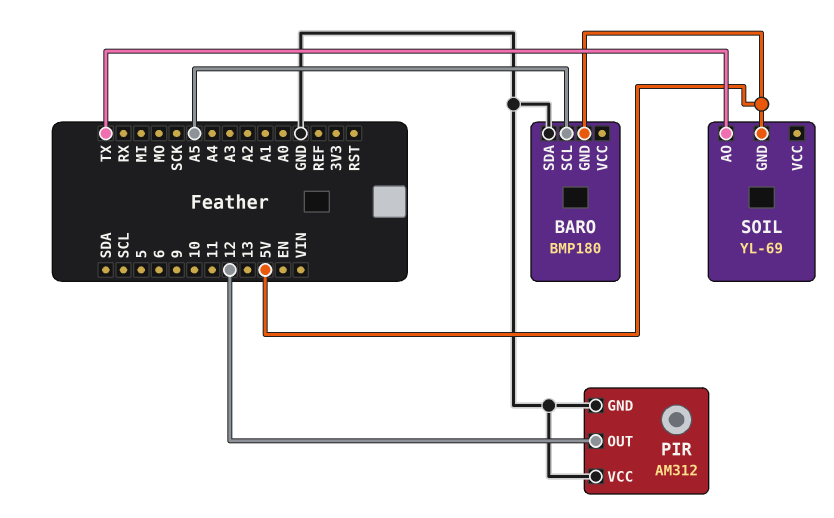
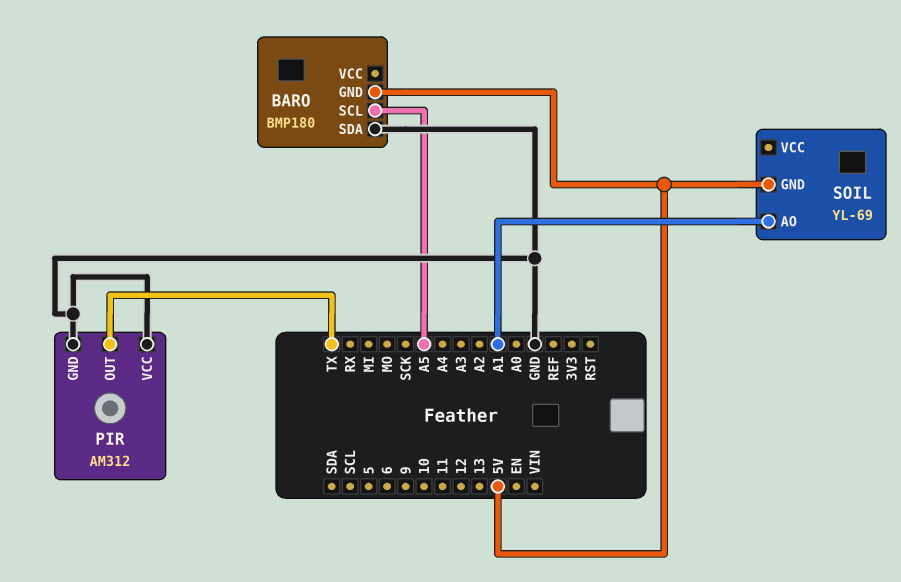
PIR pin OUT: 12 -> TX
SOIL pin AO: TX -> A1

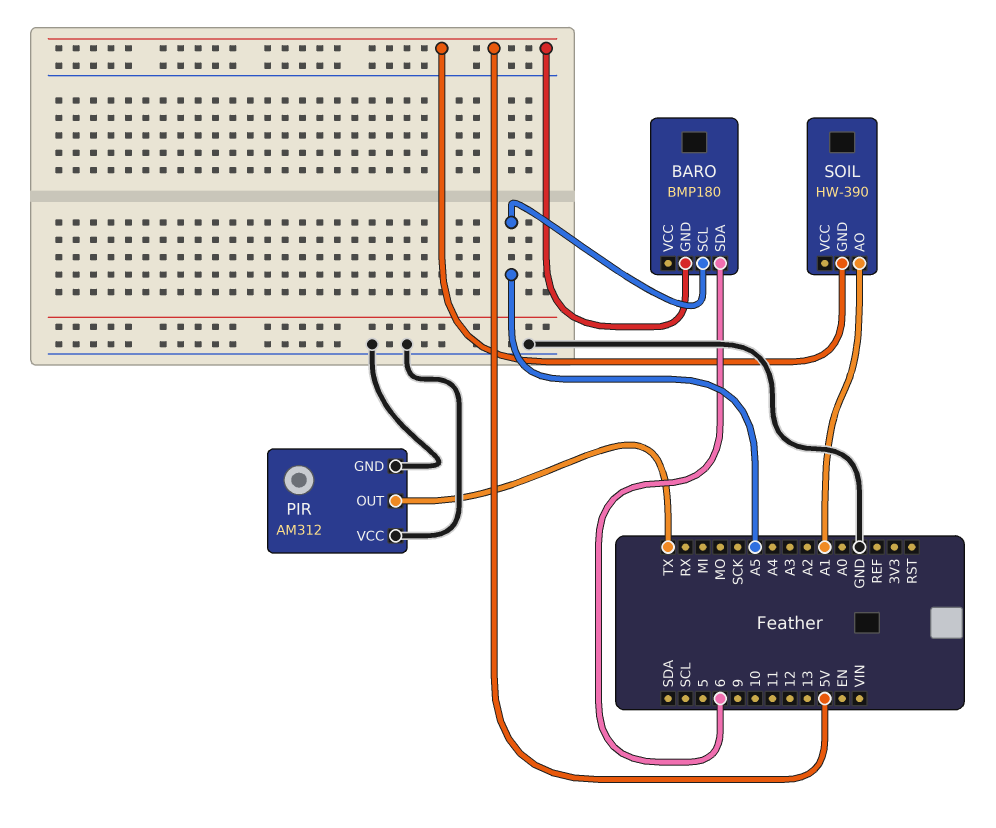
BARO pin SDA: GND -> 6
SOIL: YL-69 -> HW-390

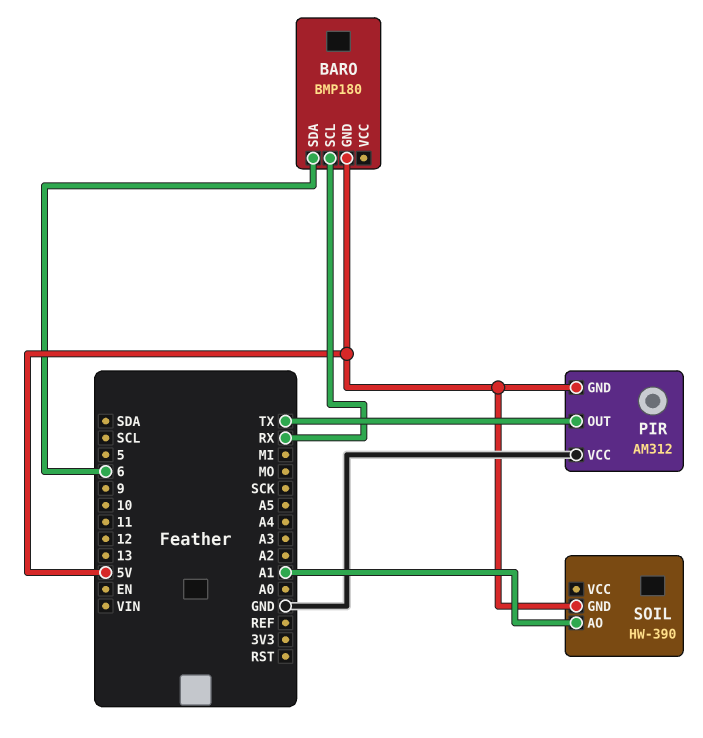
BARO pin SCL: A5 -> RX
PIR pin GND: GND -> 5V

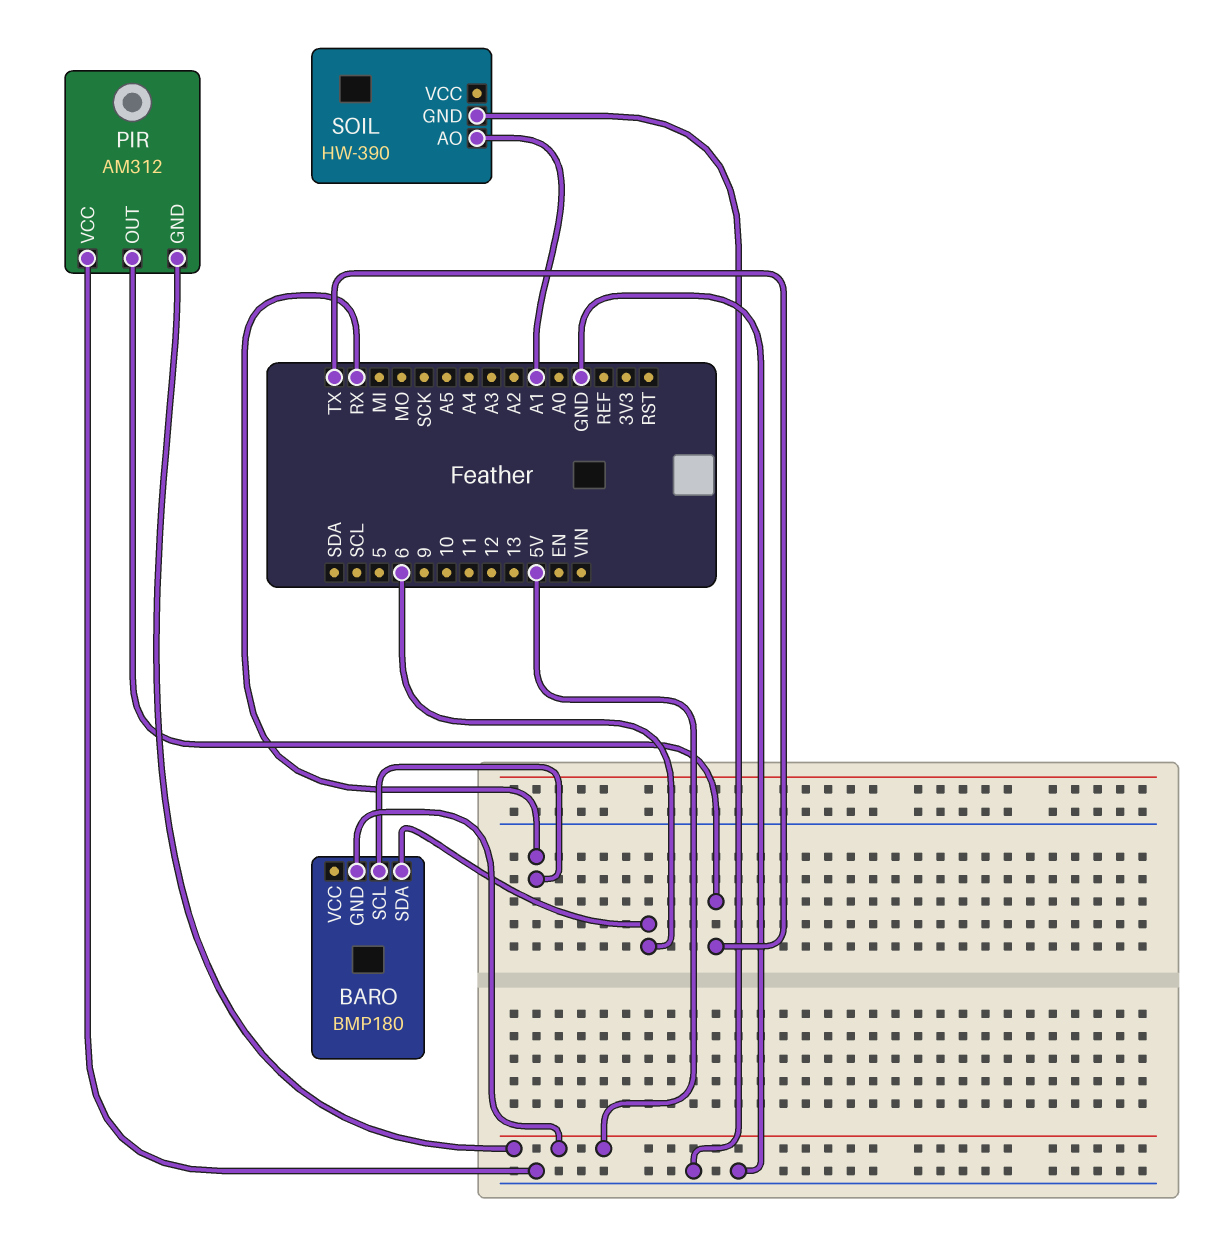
SOIL pin GND: 5V -> GND

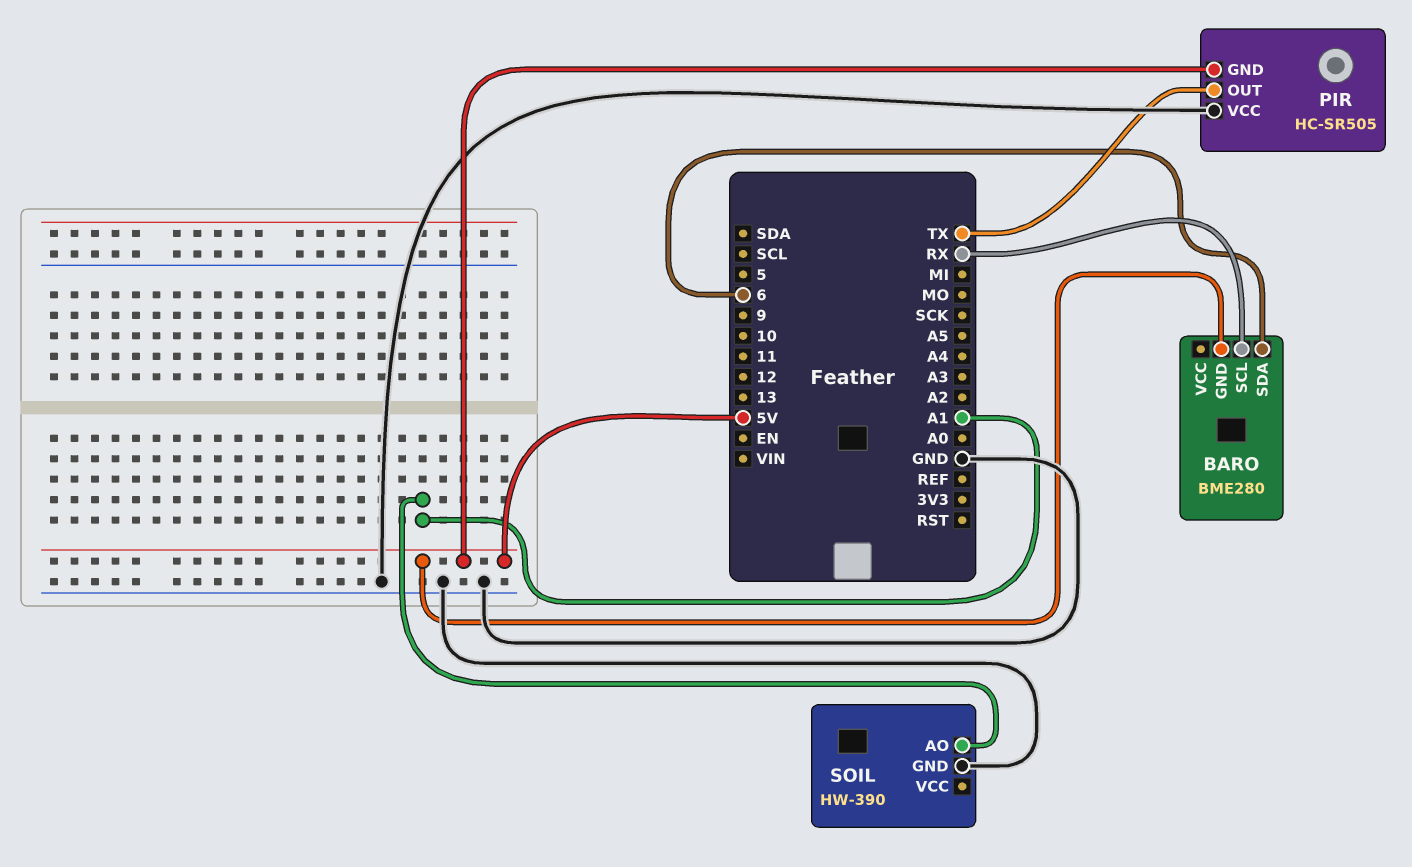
BARO: BMP180 -> BME280
PIR: AM312 -> HC-SR505

